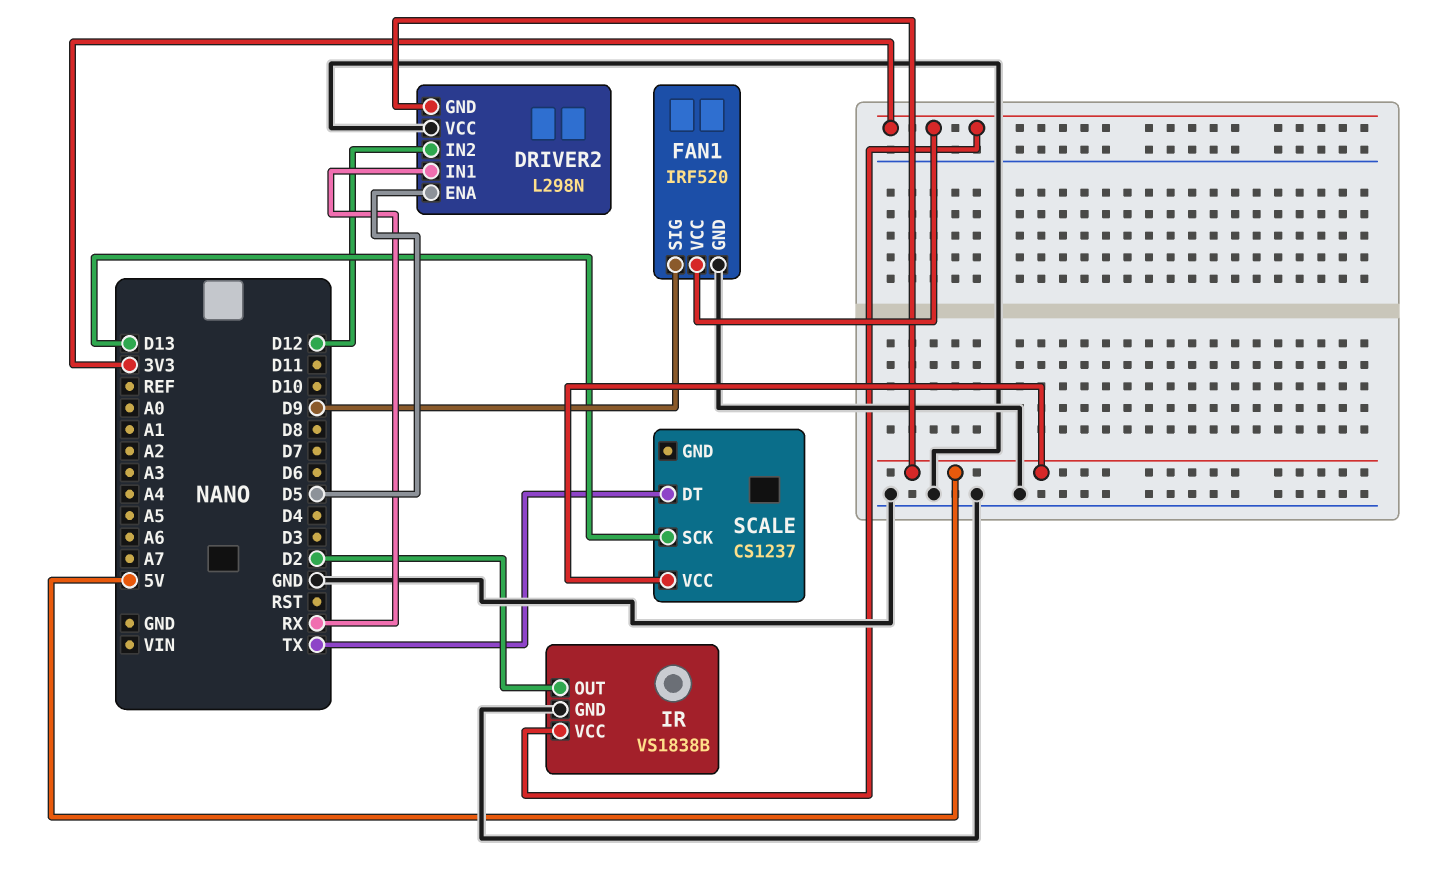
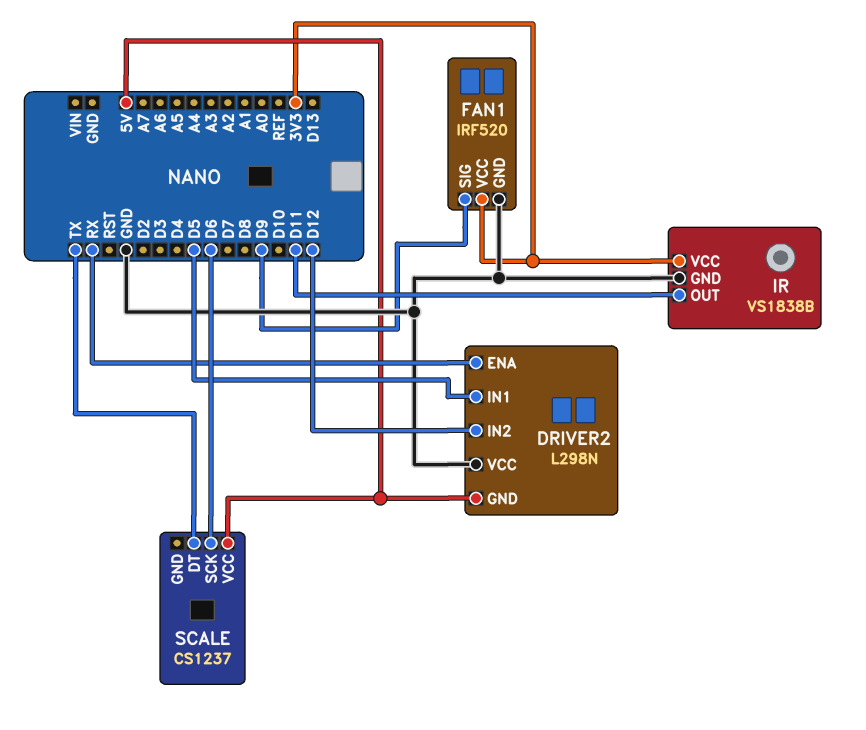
DRIVER2 pin ENA: D5 -> RX
DRIVER2 pin IN1: RX -> D5
IR pin OUT: D2 -> D11
SCALE pin SCK: D13 -> D6

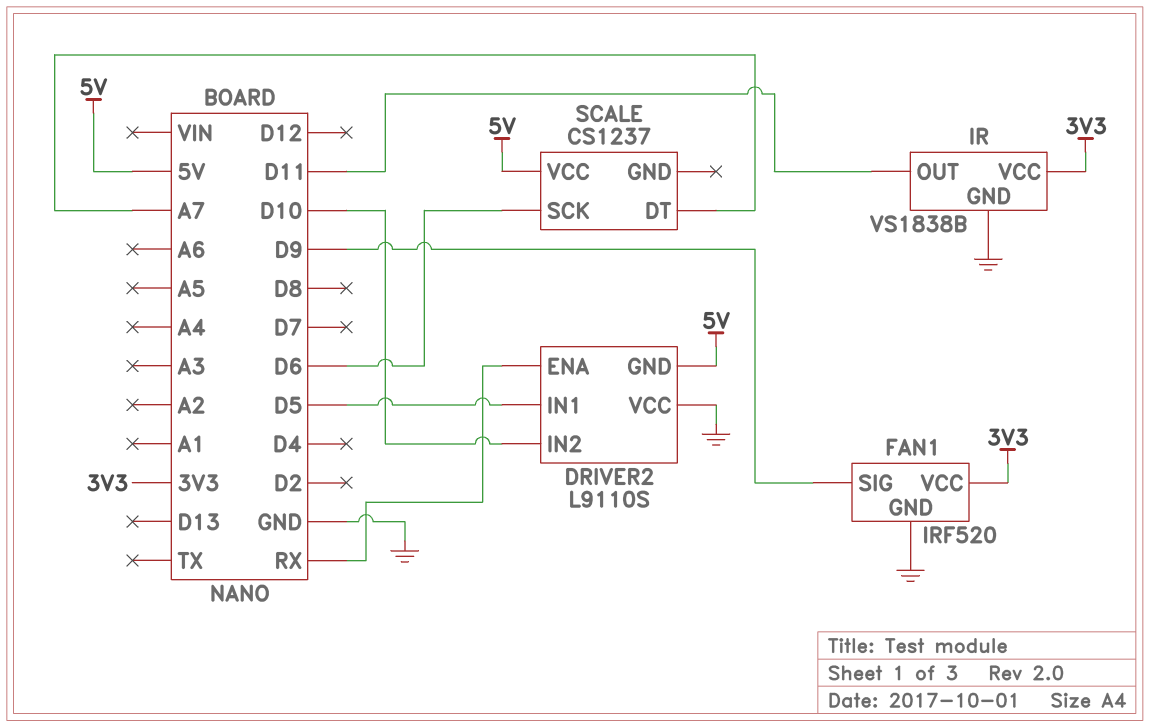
DRIVER2: L298N -> L9110S
DRIVER2 pin IN2: D12 -> D10
SCALE pin DT: TX -> A7

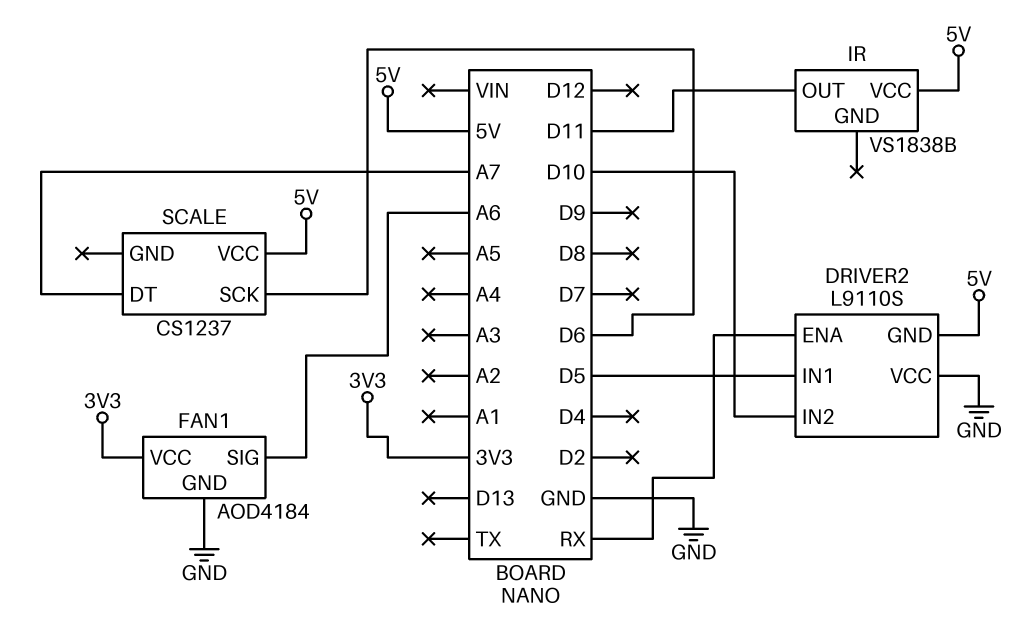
FAN1: IRF520 -> AOD4184
FAN1 pin SIG: D9 -> A6
IR pin GND: GND -> none
IR pin VCC: 3V3 -> 5V

